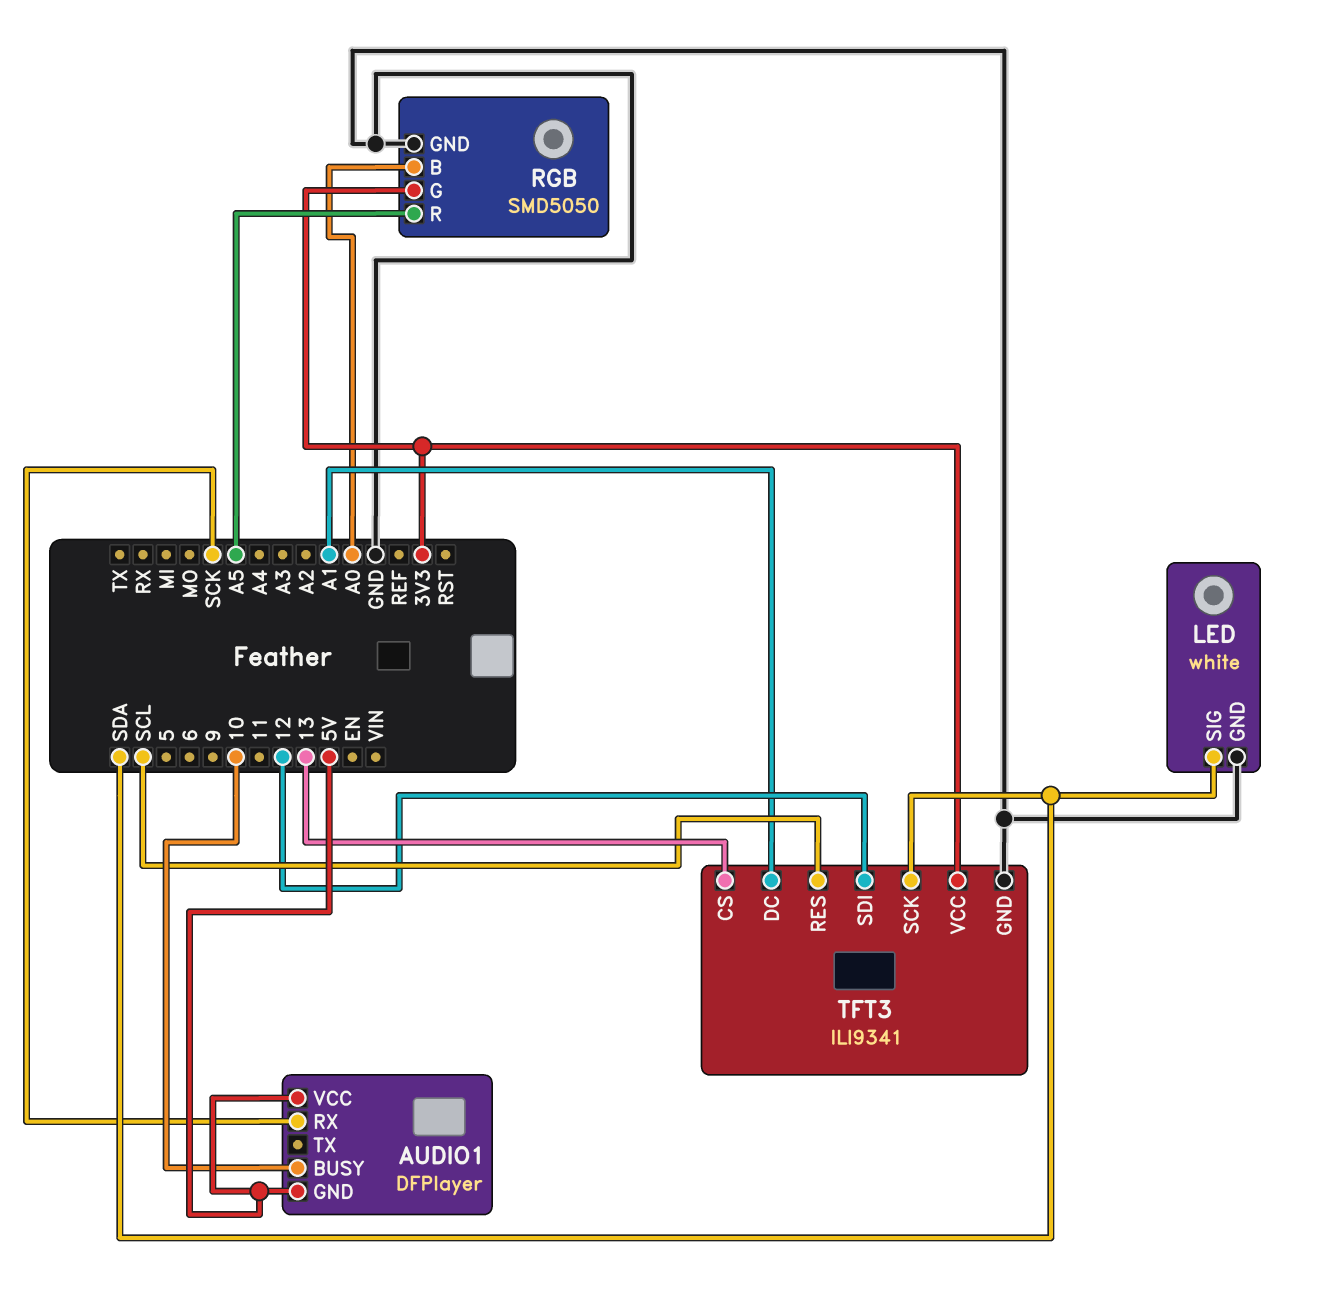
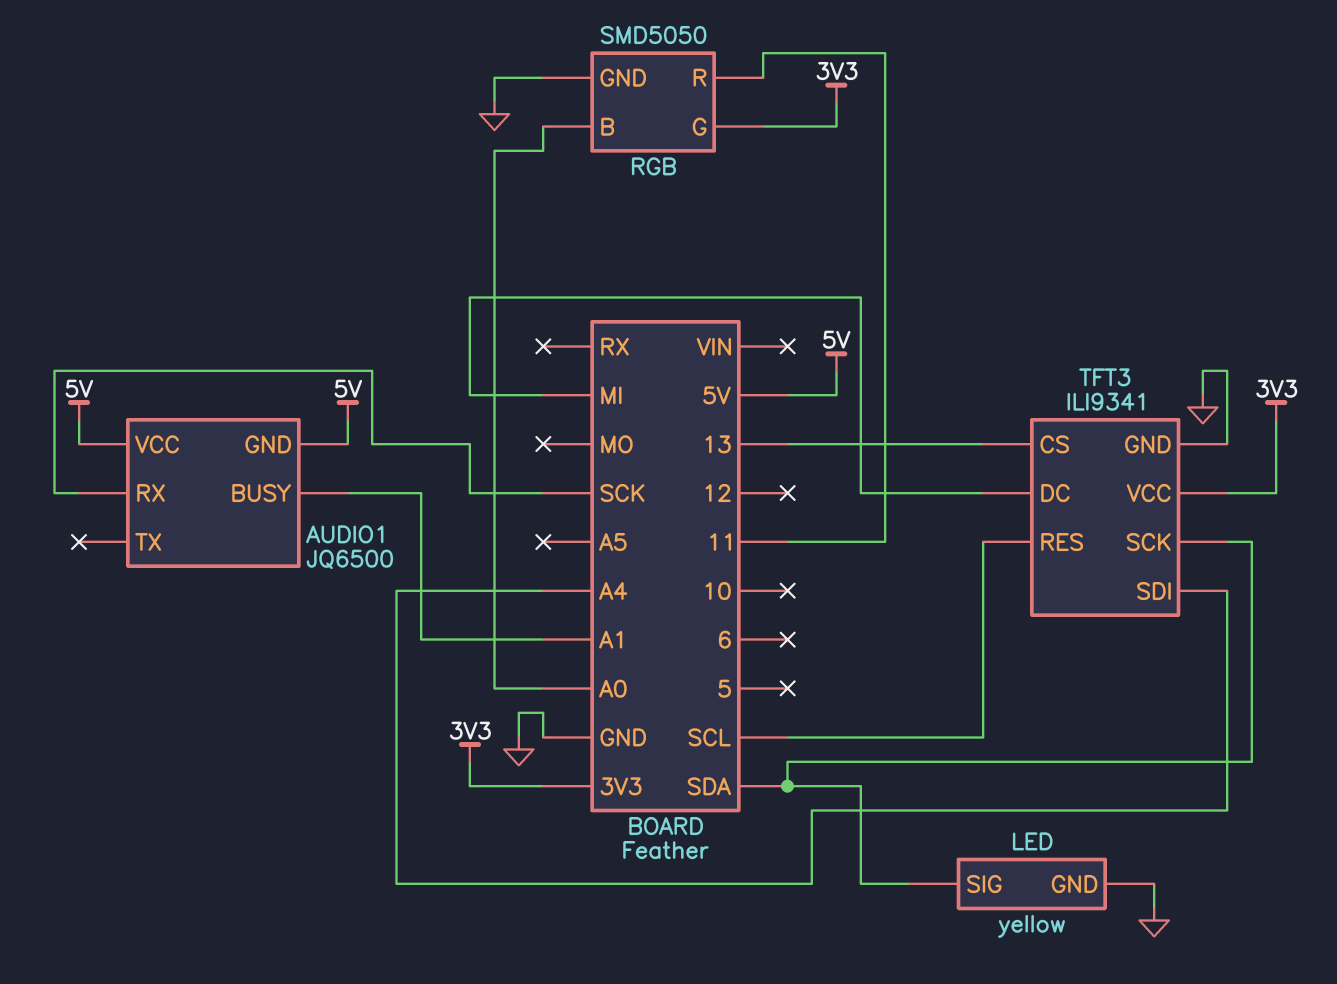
AUDIO1: DFPlayer -> JQ6500
AUDIO1 pin BUSY: 10 -> A1
LED: white -> yellow
RGB pin R: A5 -> 11
TFT3 pin DC: A1 -> MI
TFT3 pin SDI: 12 -> A4

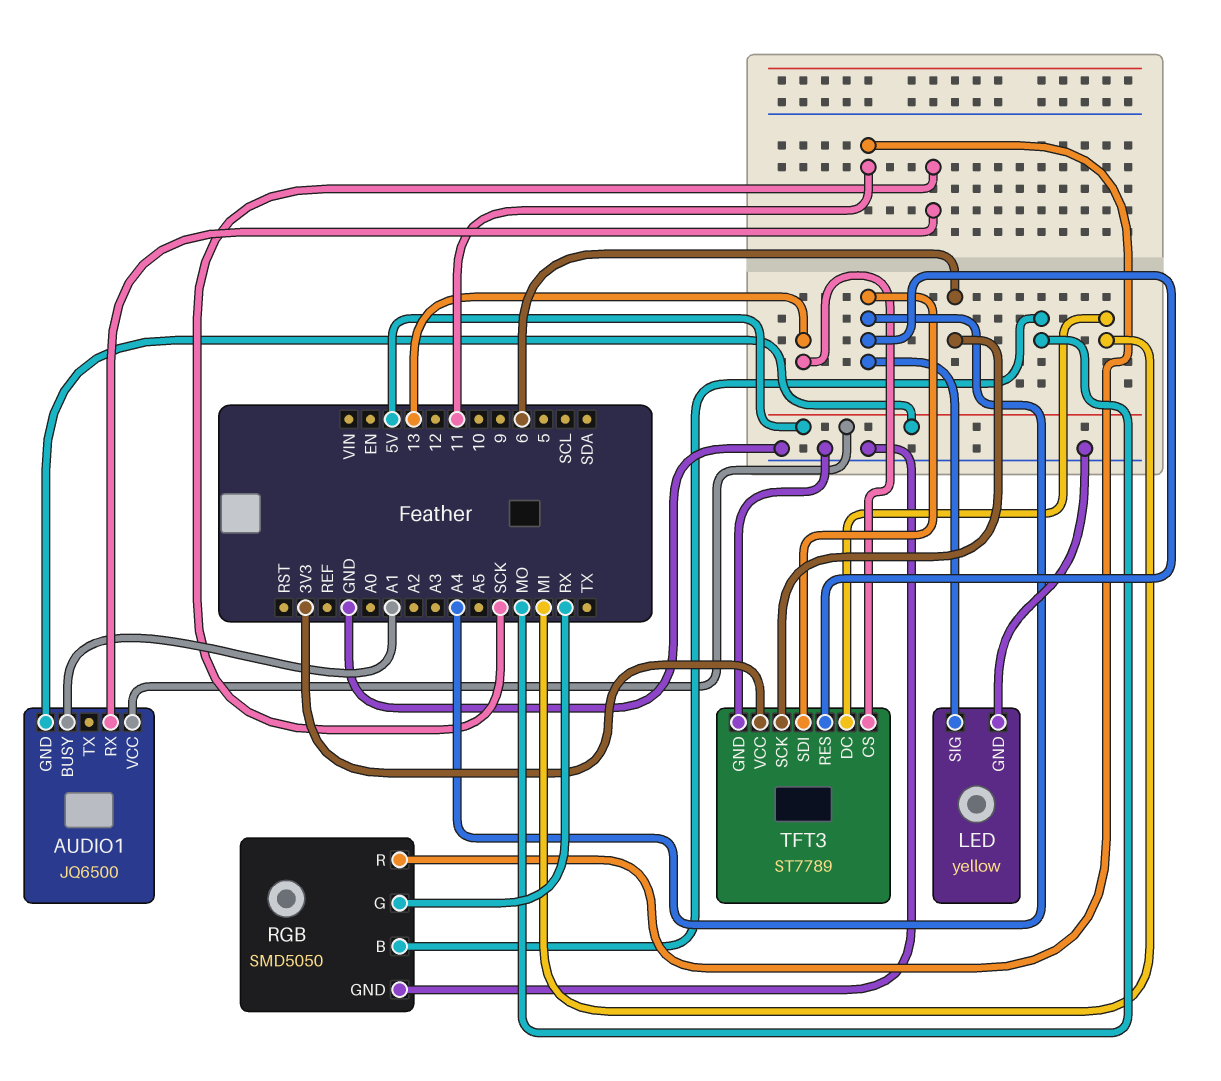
LED pin SIG: SDA -> A4
RGB pin B: A0 -> MO
RGB pin G: 3V3 -> RX
TFT3: ILI9341 -> ST7789
TFT3 pin RES: SCL -> A4
TFT3 pin SCK: SDA -> 6

